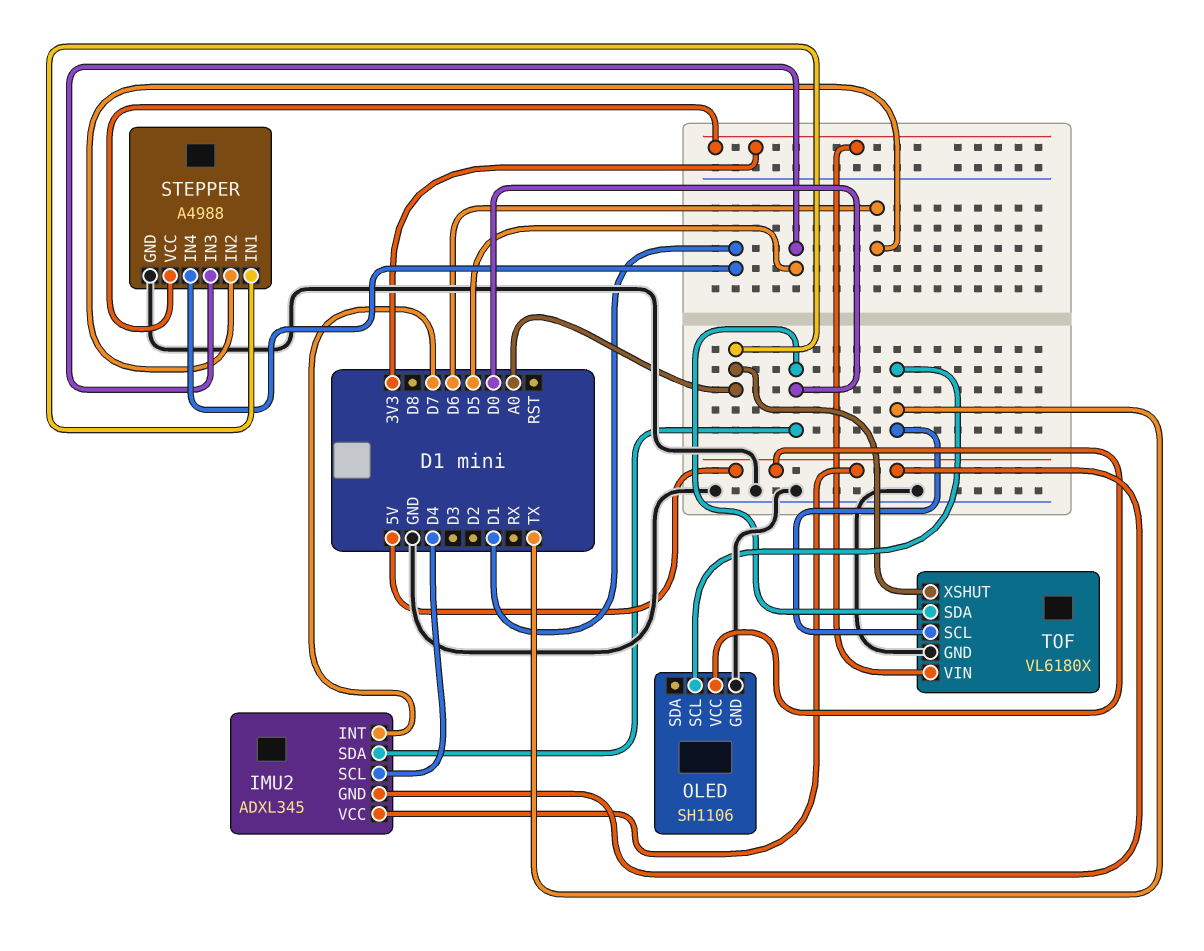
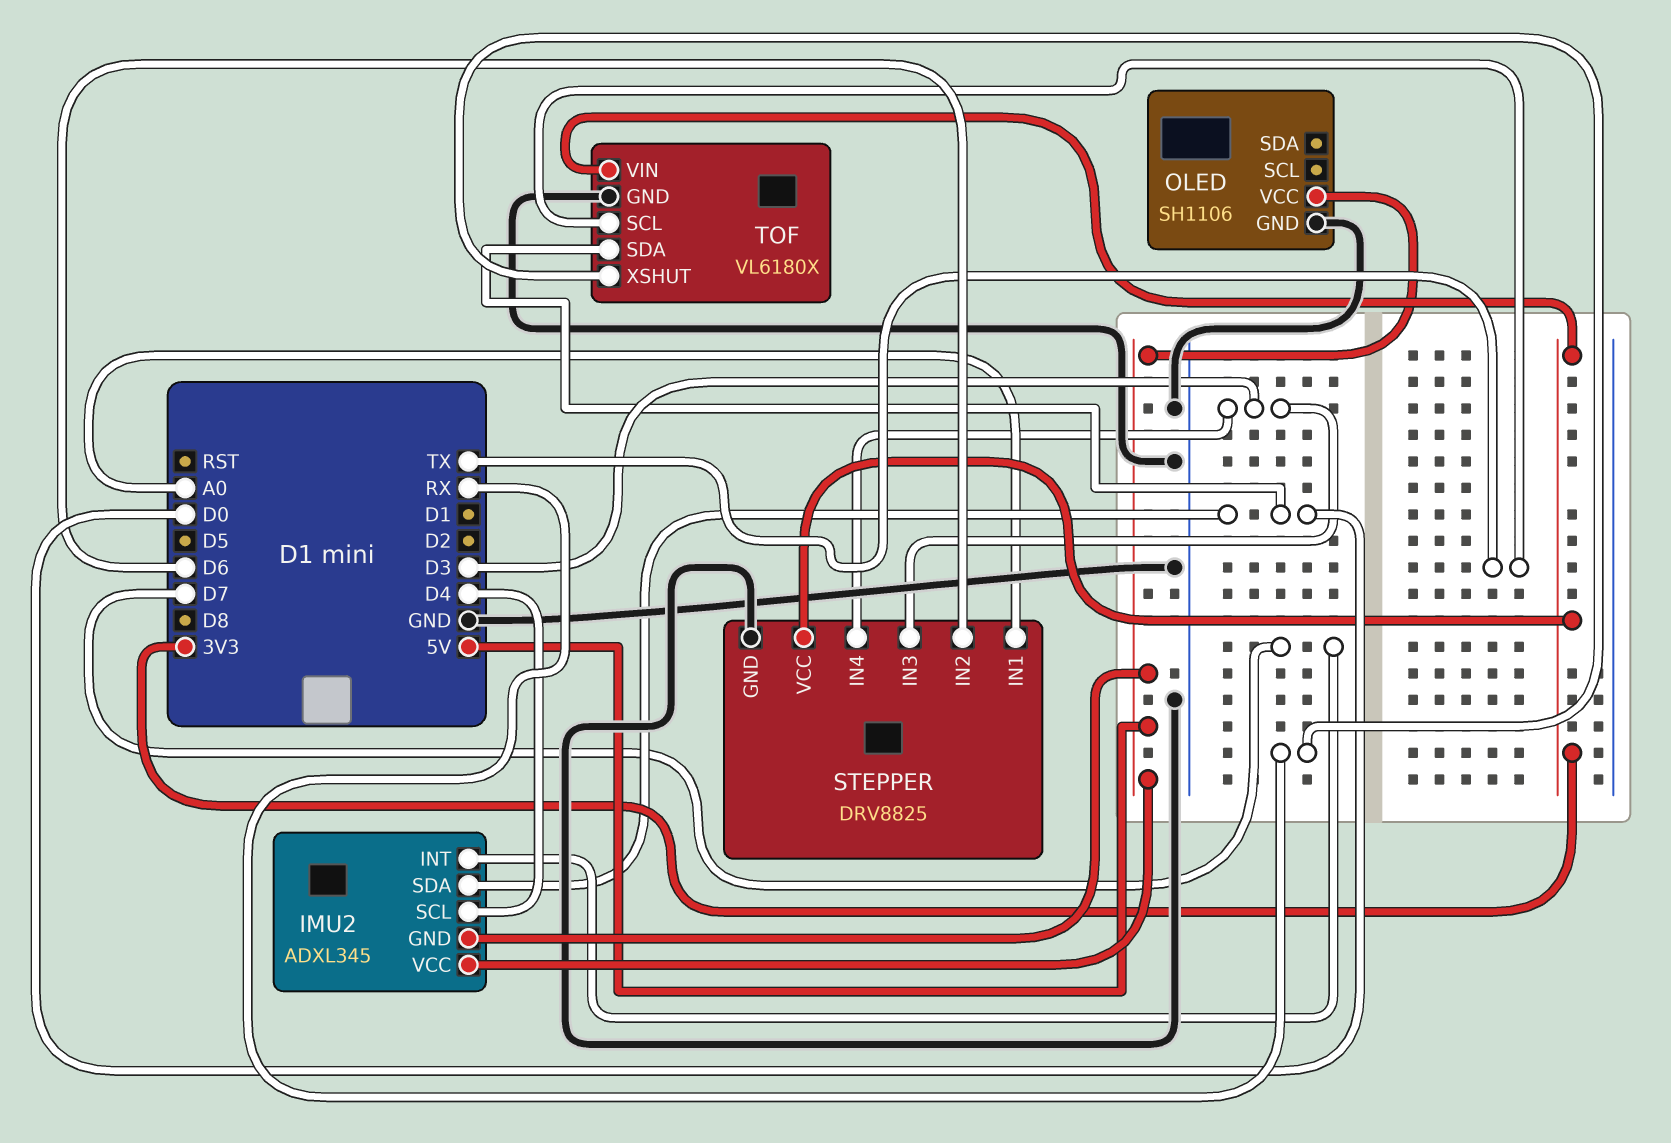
OLED pin SCL: TX -> none
STEPPER: A4988 -> DRV8825
STEPPER pin IN3: D5 -> D3
STEPPER pin IN4: D1 -> D3
TOF pin XSHUT: A0 -> RX

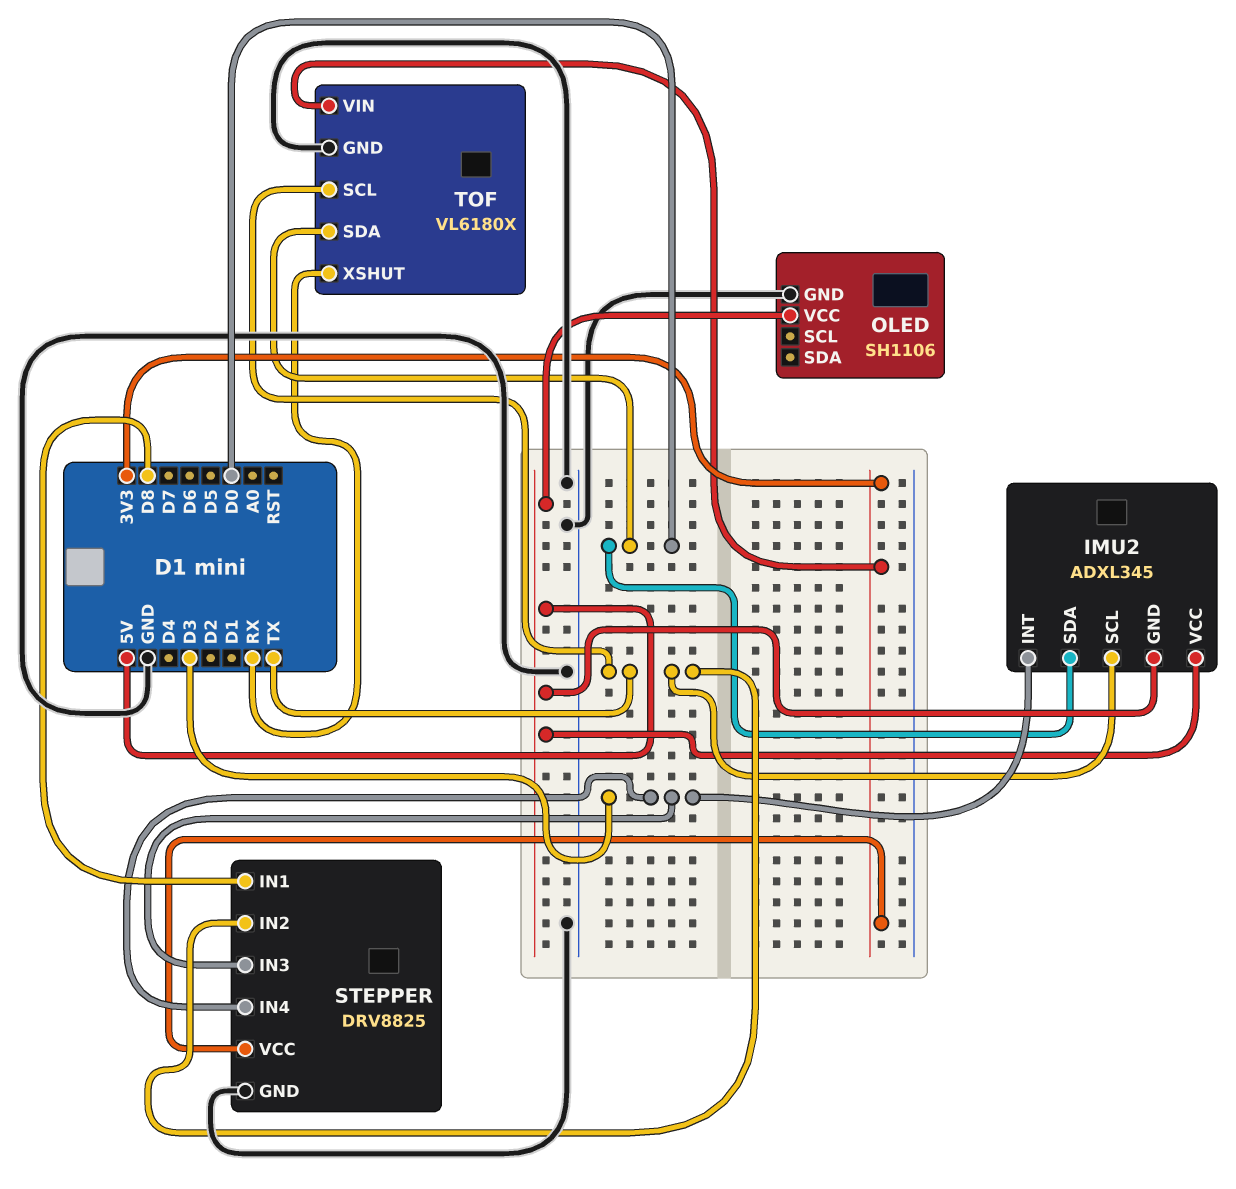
IMU2 pin INT: D7 -> D3
IMU2 pin SCL: D4 -> TX
STEPPER pin IN1: A0 -> D8
STEPPER pin IN2: D6 -> TX

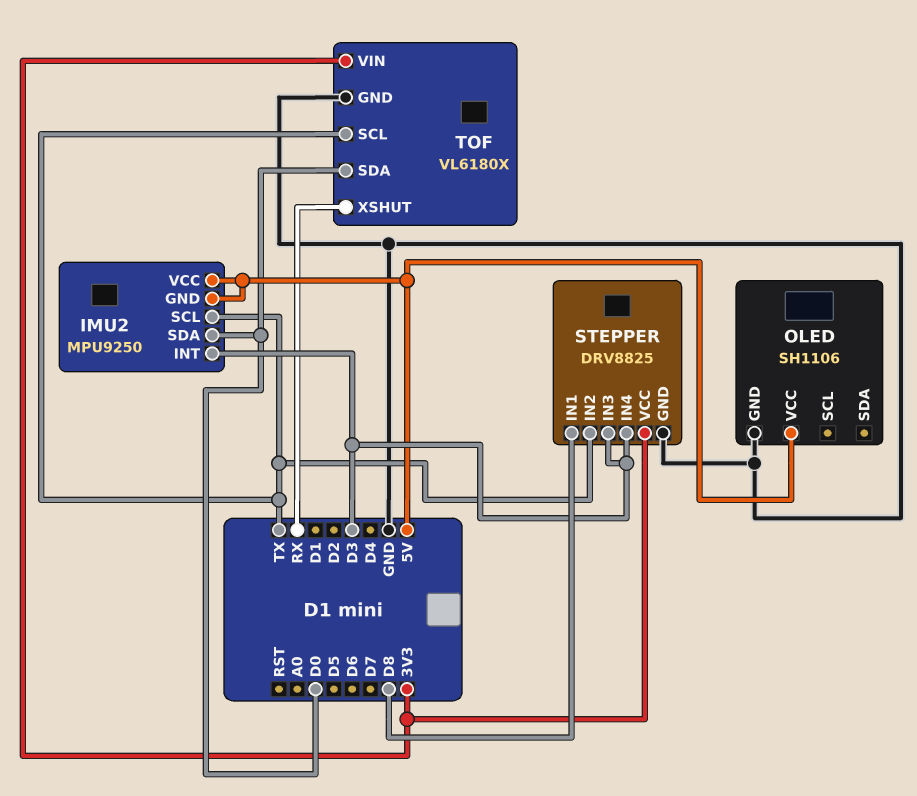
IMU2: ADXL345 -> MPU9250

